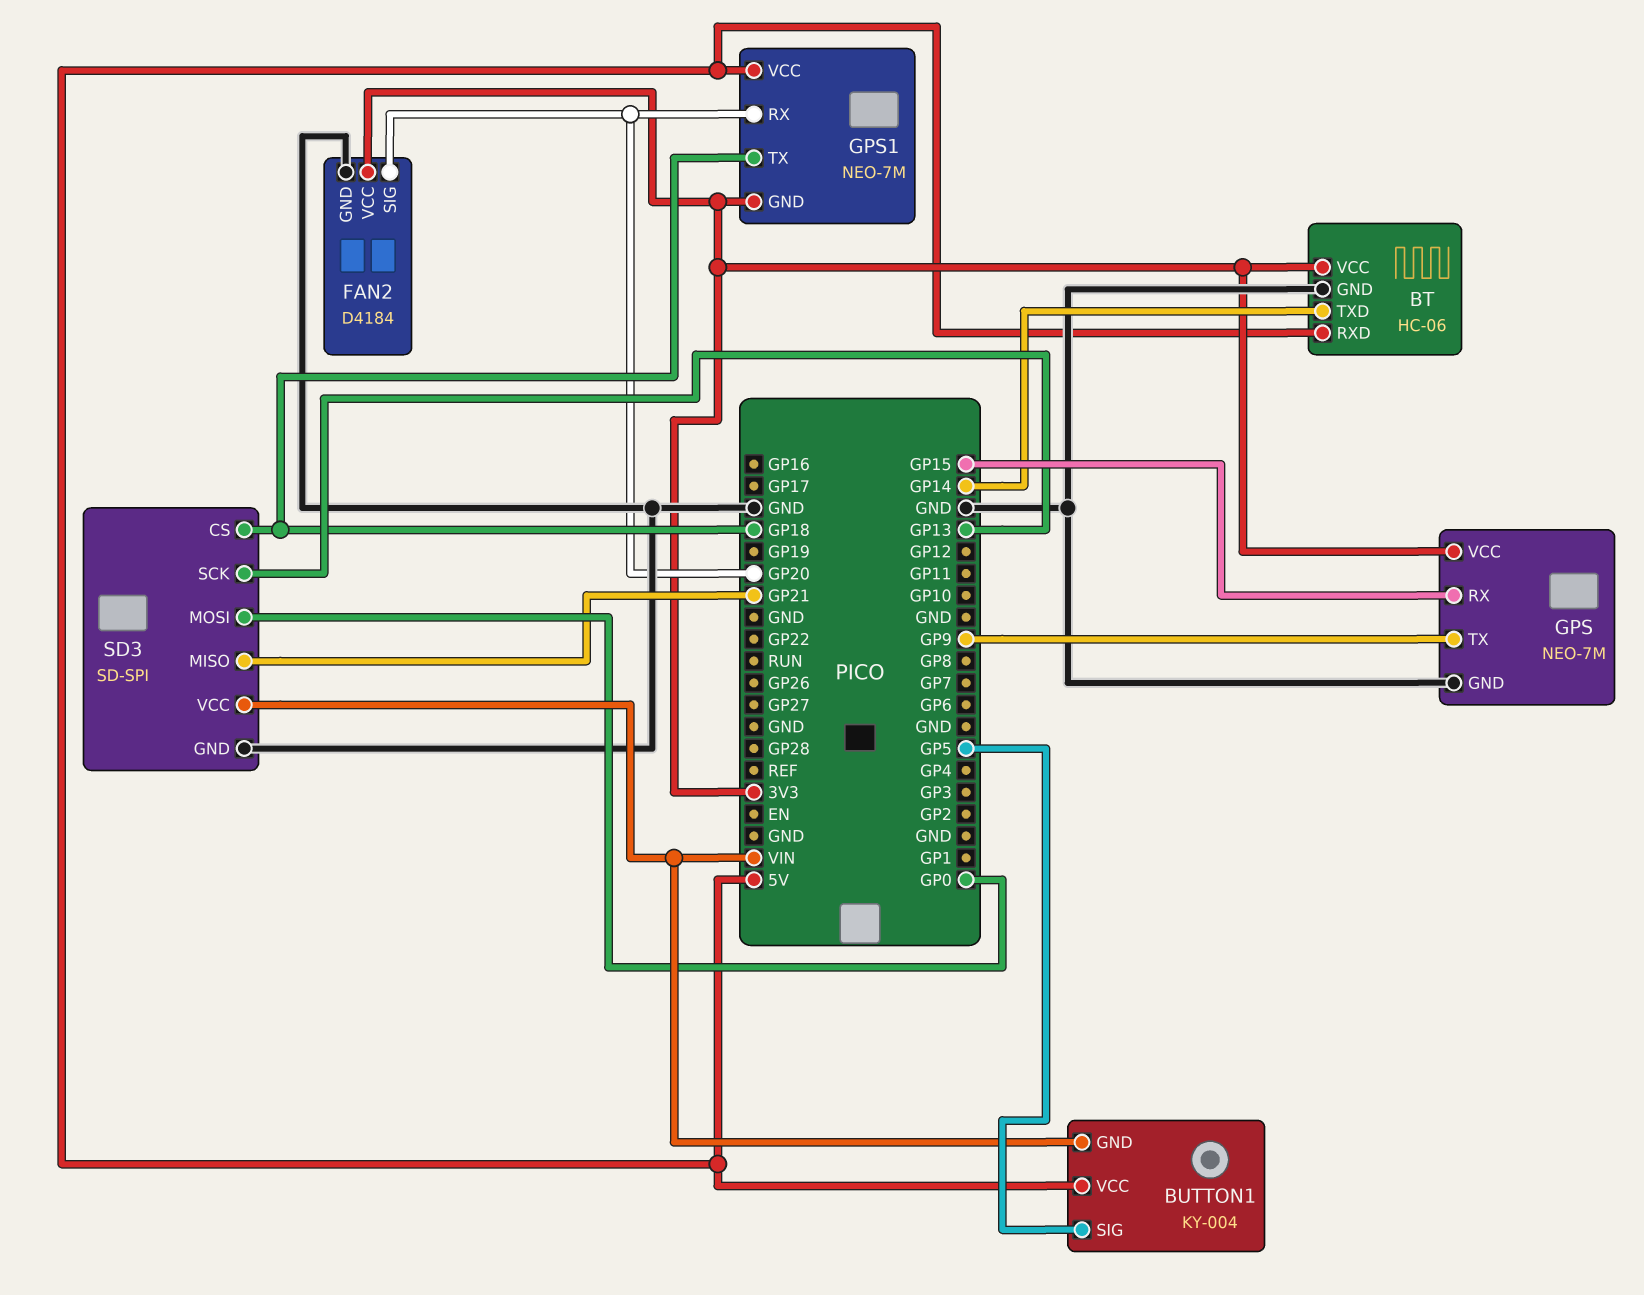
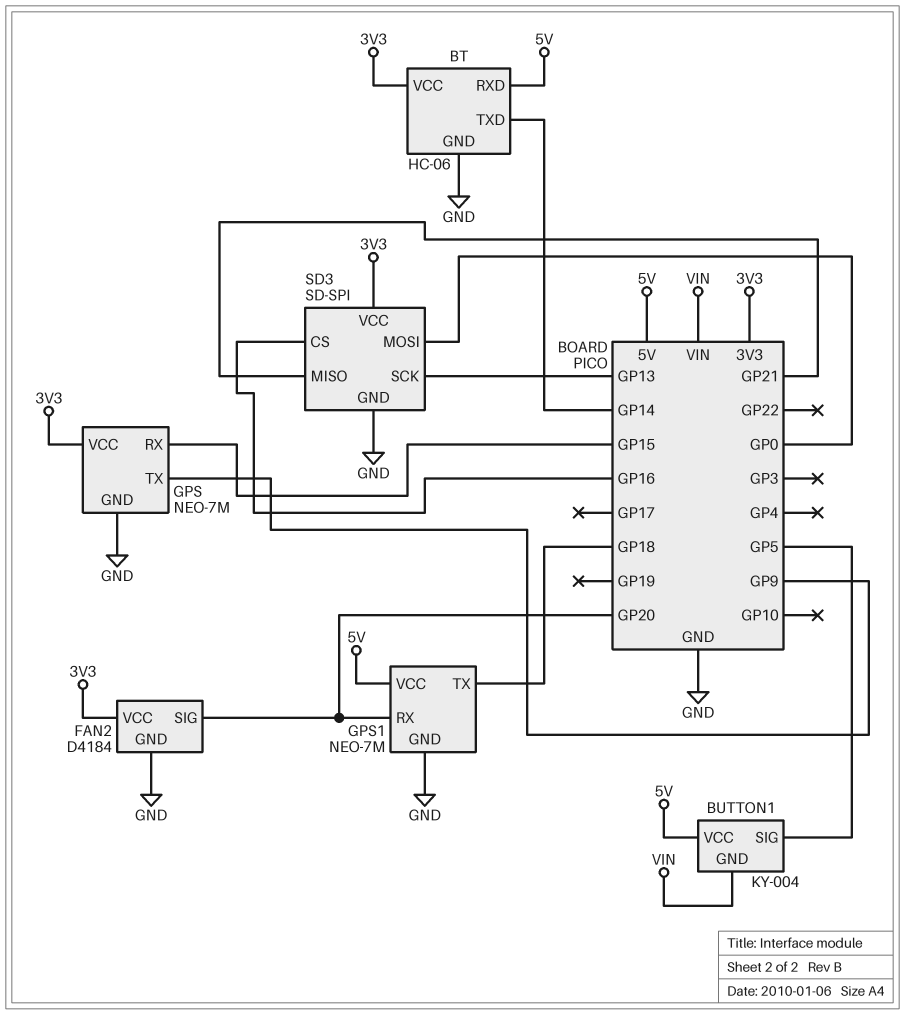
GPS1 pin GND: 3V3 -> GND
SD3 pin CS: GP18 -> GP16
SD3 pin VCC: VIN -> 3V3

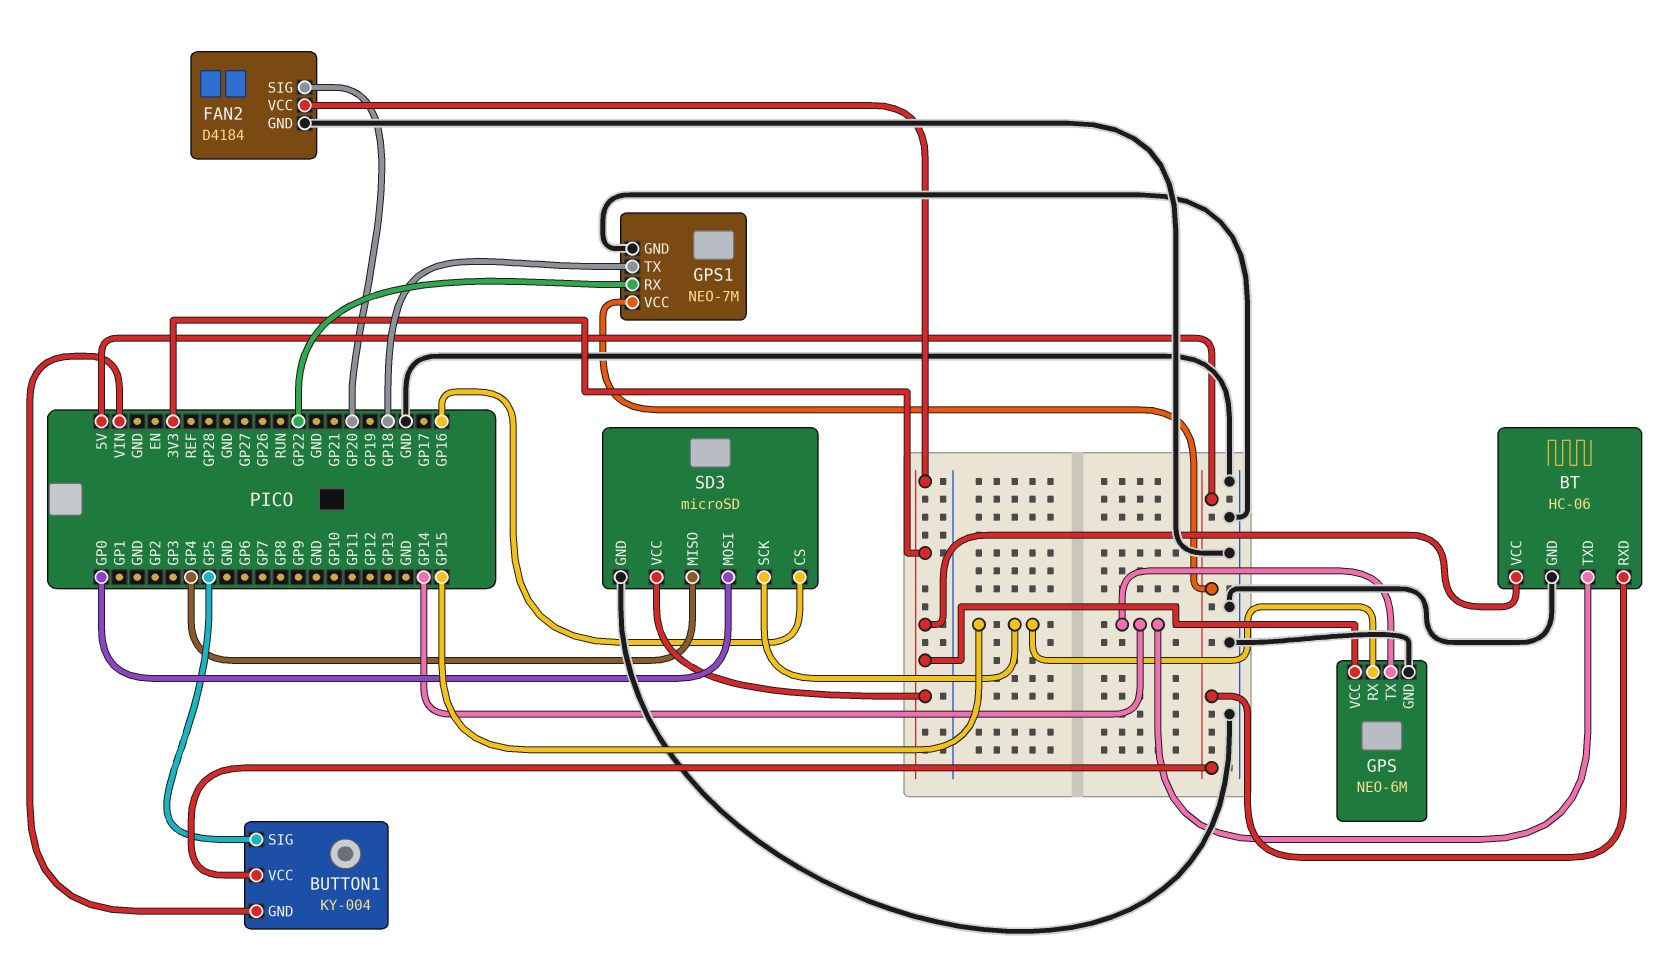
GPS: NEO-7M -> NEO-6M
GPS pin TX: GP9 -> GP14
GPS1 pin RX: GP20 -> GP22
SD3: SD-SPI -> microSD
SD3 pin MISO: GP21 -> GP4
SD3 pin SCK: GP13 -> GP15

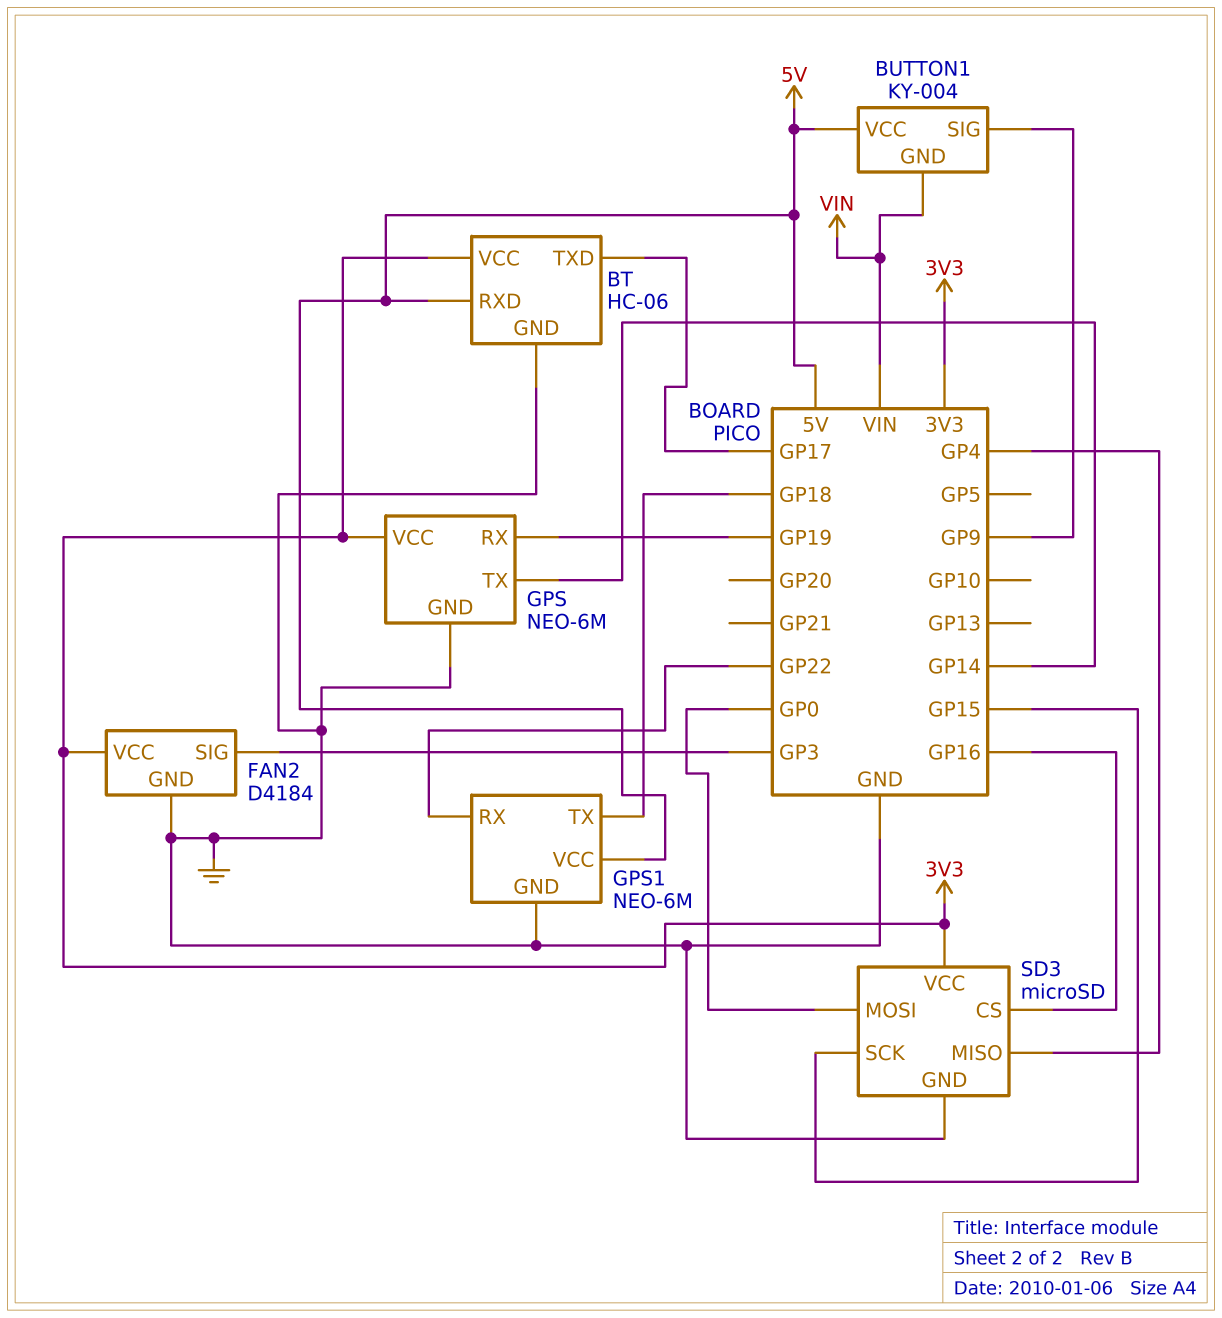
BT pin TXD: GP14 -> GP17
BUTTON1 pin SIG: GP5 -> GP9
FAN2 pin SIG: GP20 -> GP3
GPS pin RX: GP15 -> GP19
GPS1: NEO-7M -> NEO-6M

